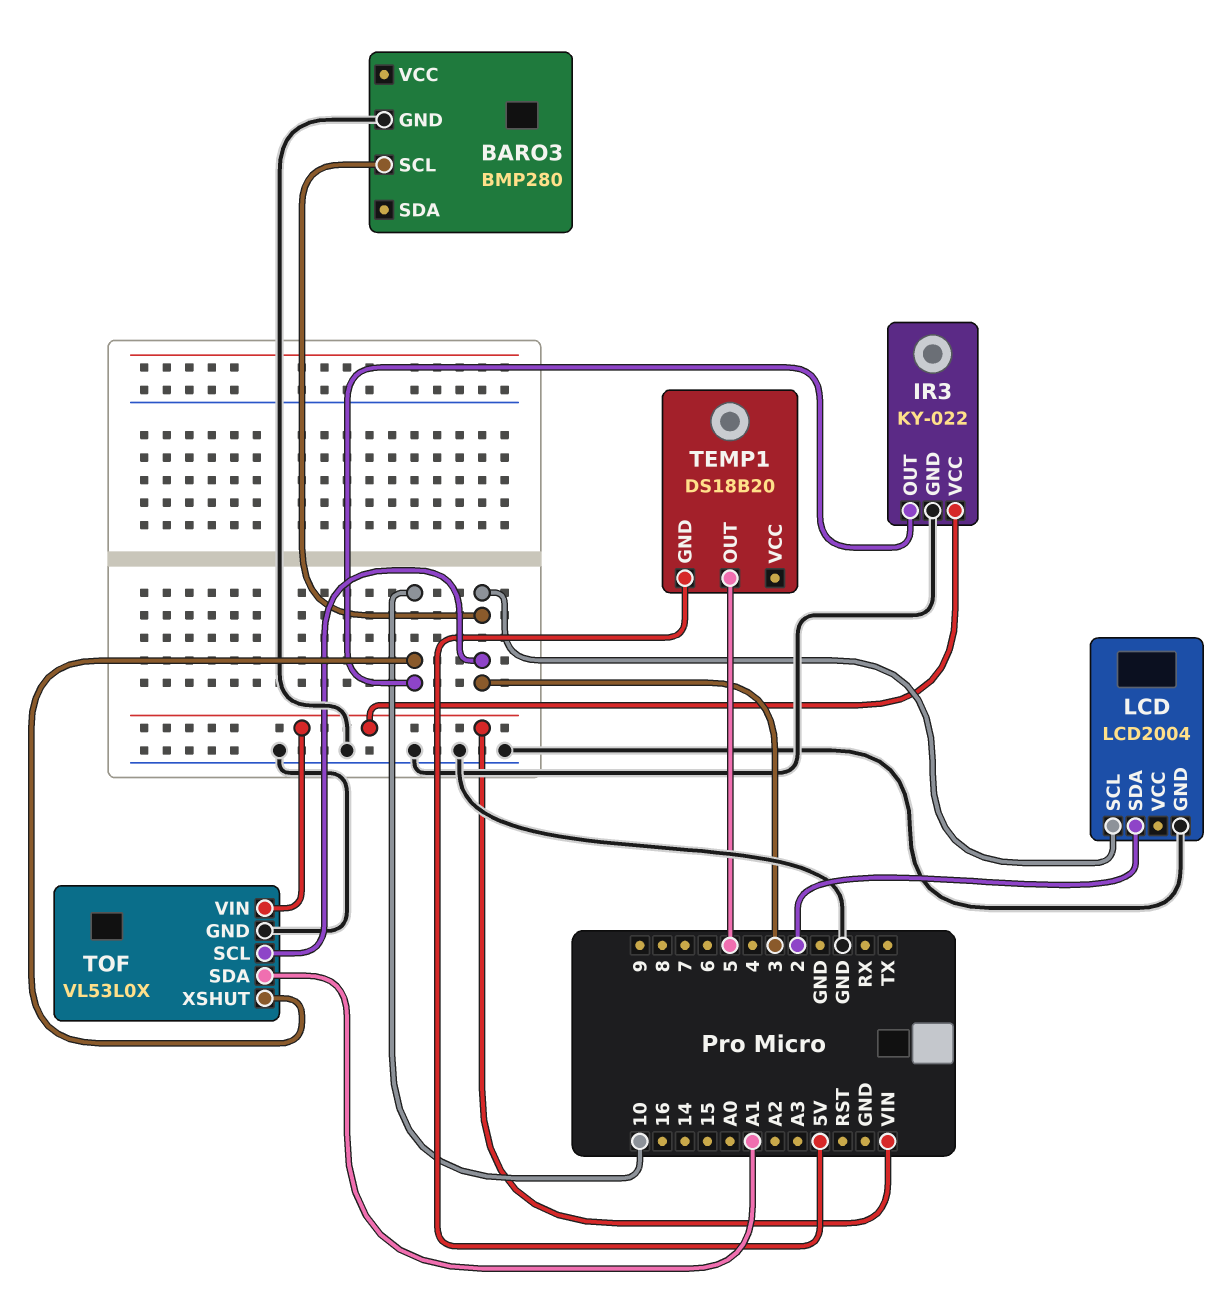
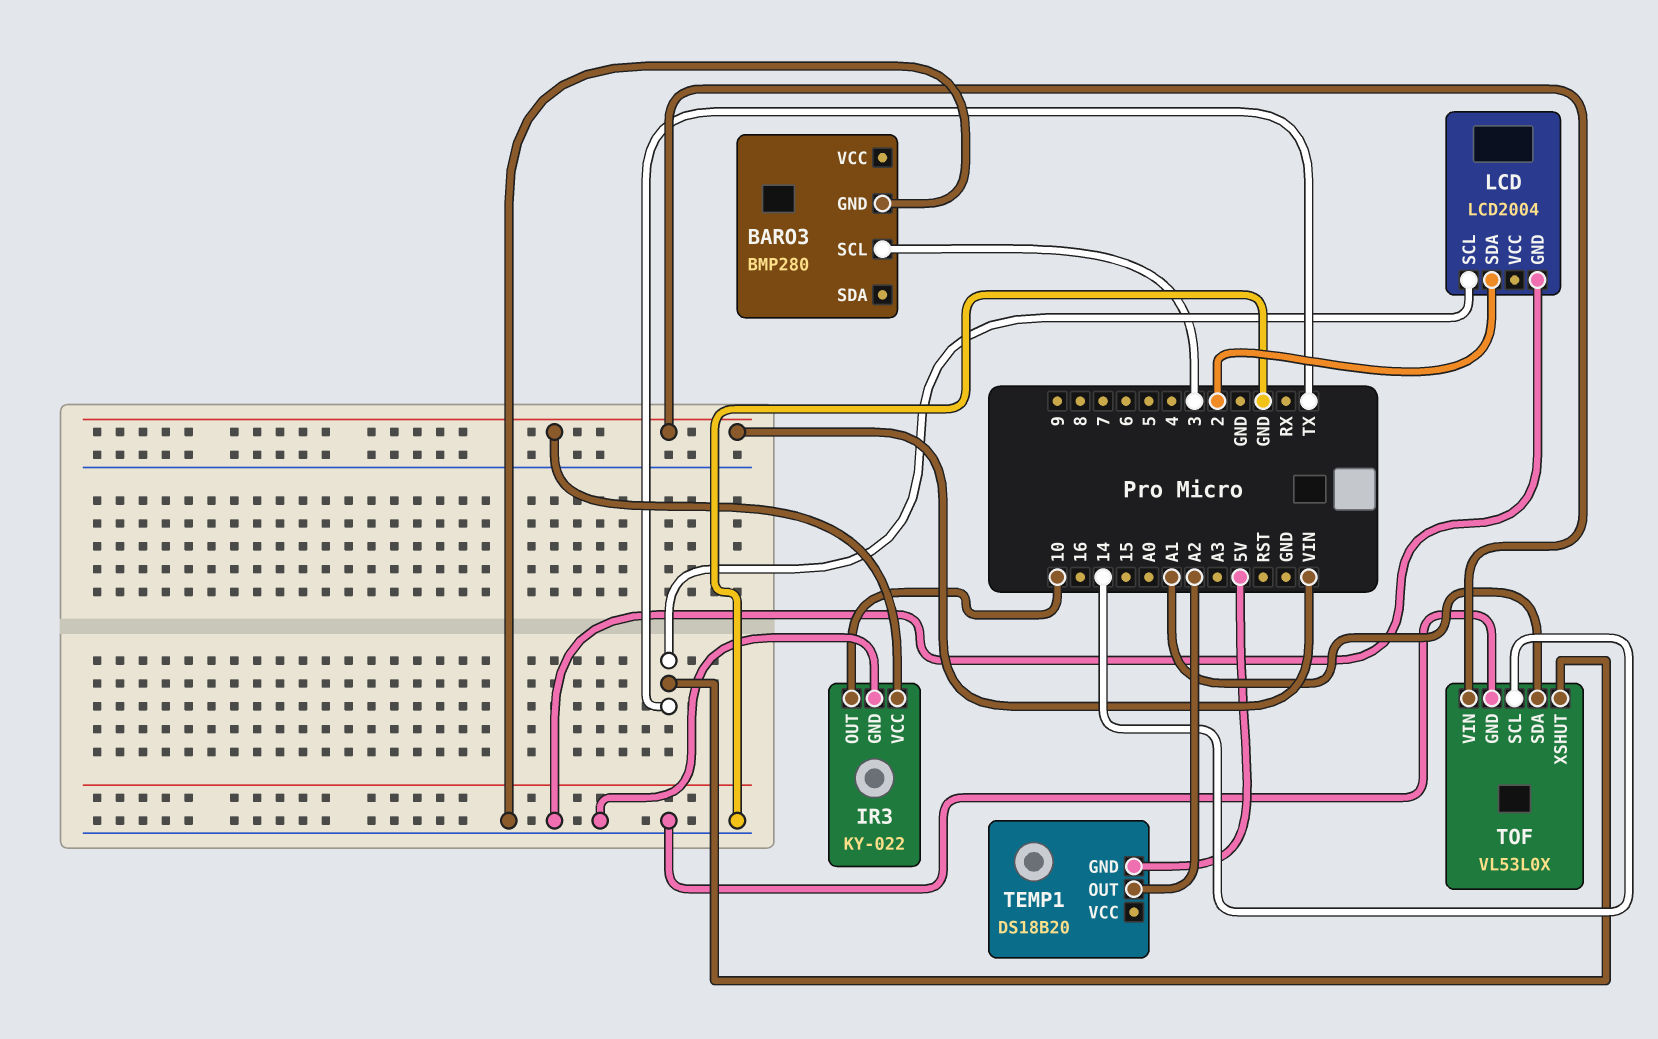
LCD pin SCL: 3 -> TX
TEMP1 pin OUT: 5 -> A2
TOF pin SCL: 3 -> 14
TOF pin XSHUT: 10 -> TX

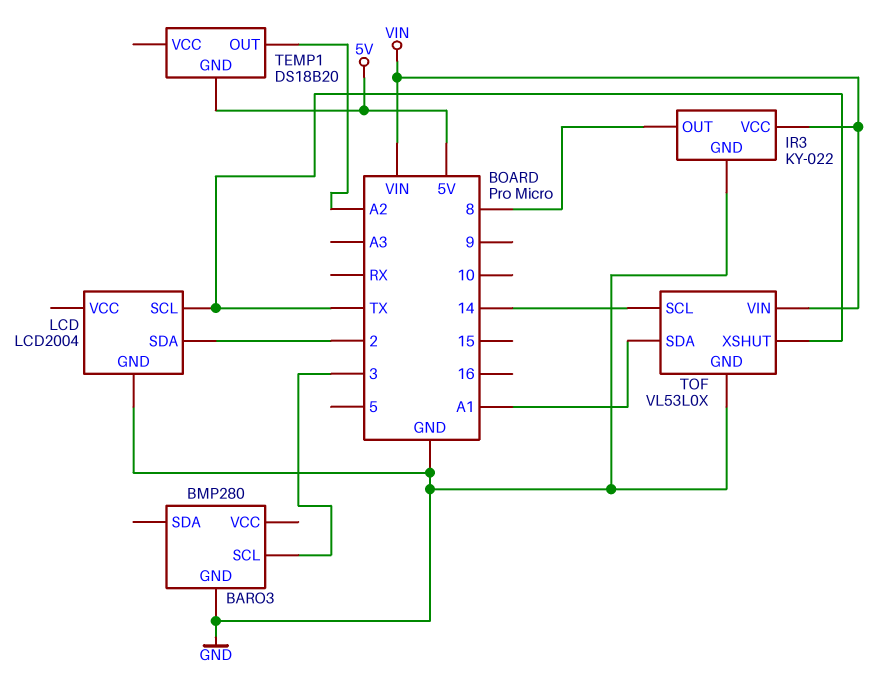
IR3 pin OUT: 10 -> 8

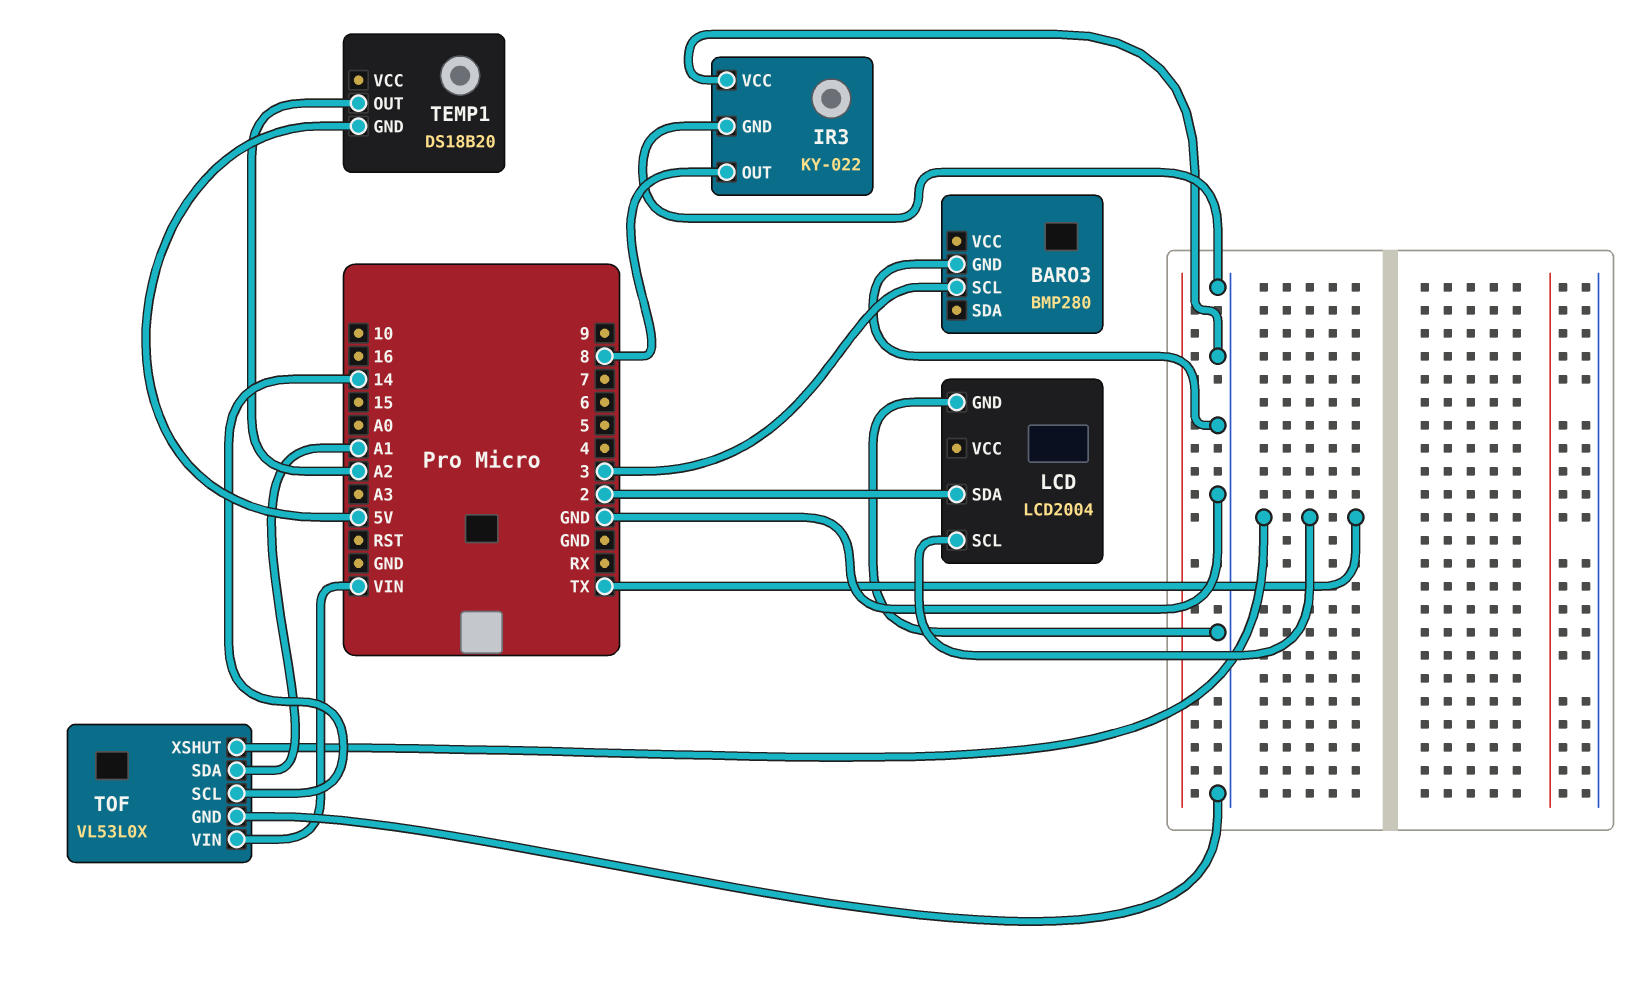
IR3 pin VCC: VIN -> GND

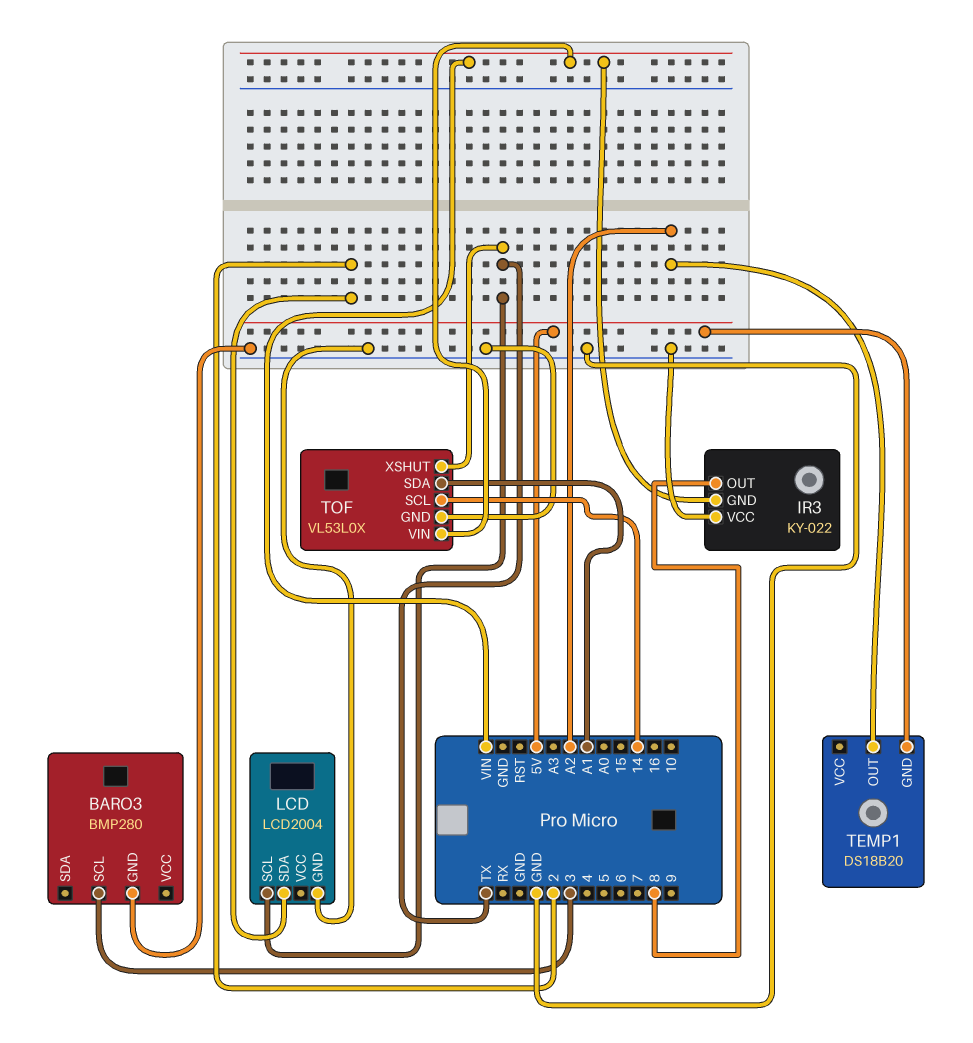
IR3 pin GND: GND -> VIN

